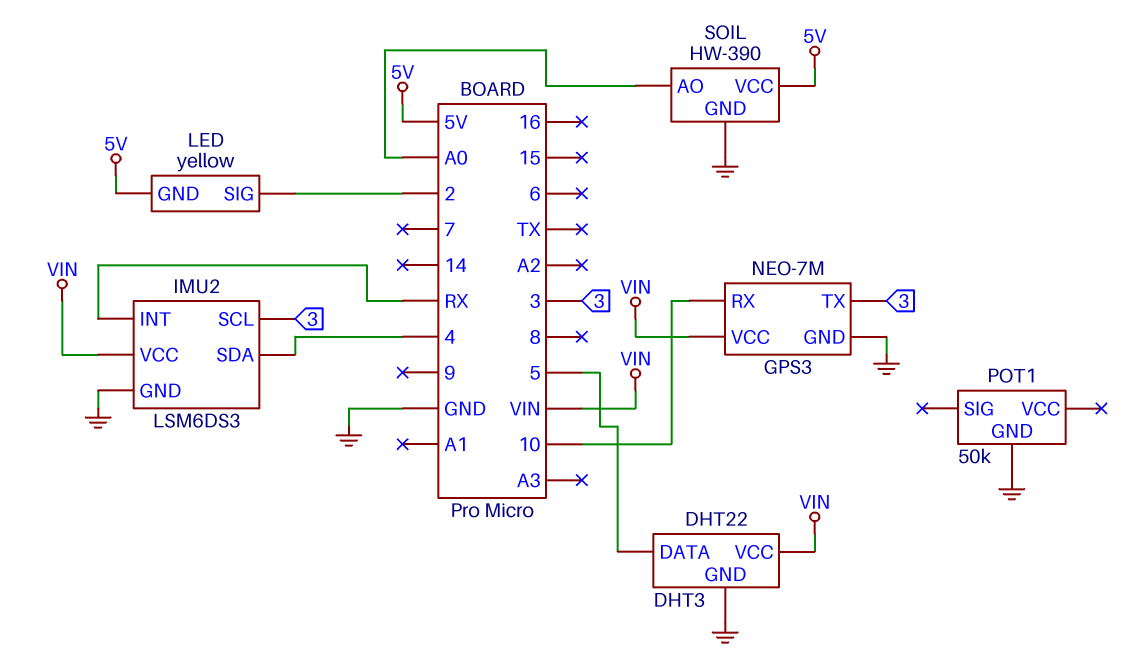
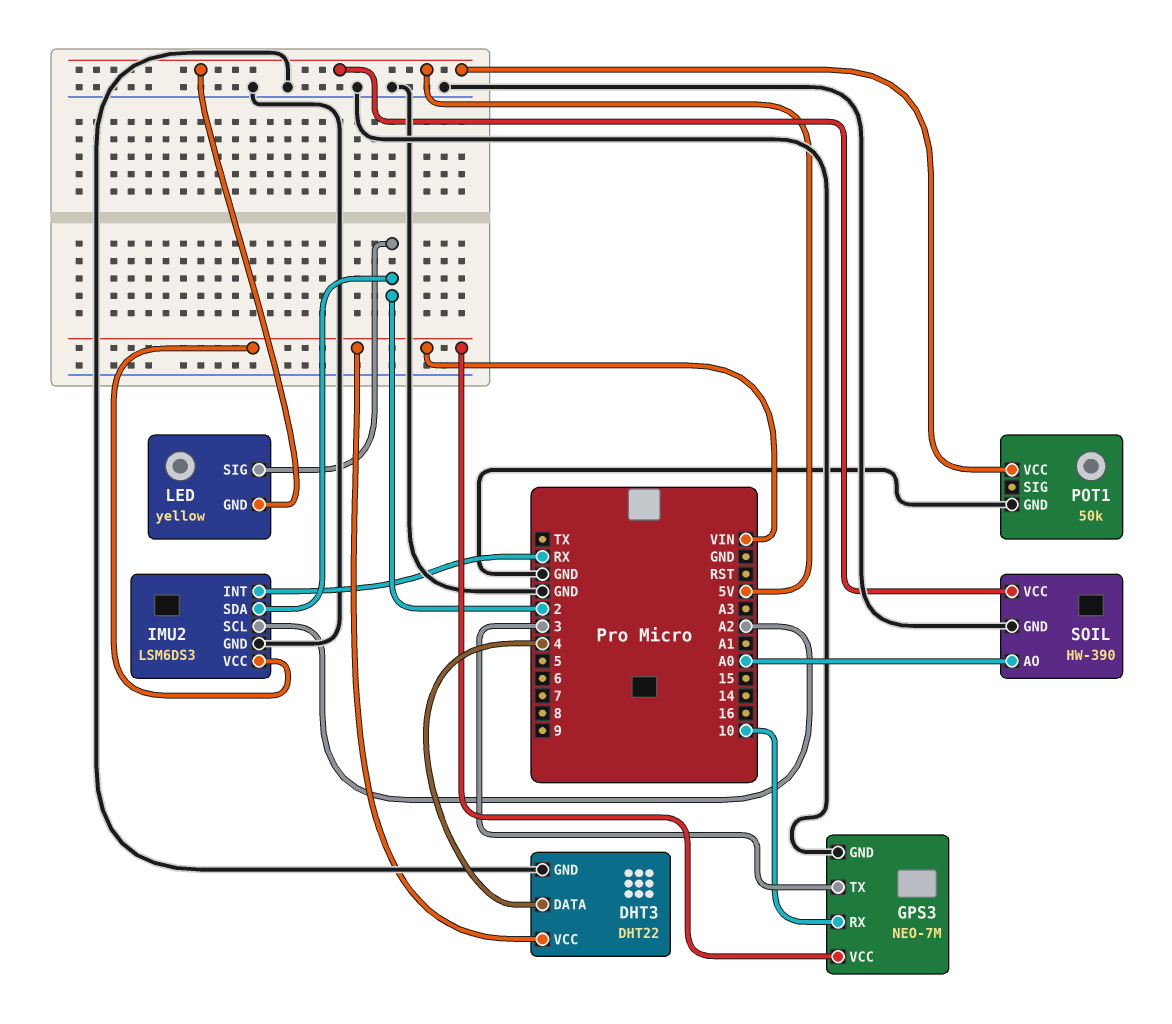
DHT3 pin DATA: 5 -> 4
IMU2 pin SCL: 3 -> A2
IMU2 pin SDA: 4 -> 2
POT1 pin VCC: none -> 5V

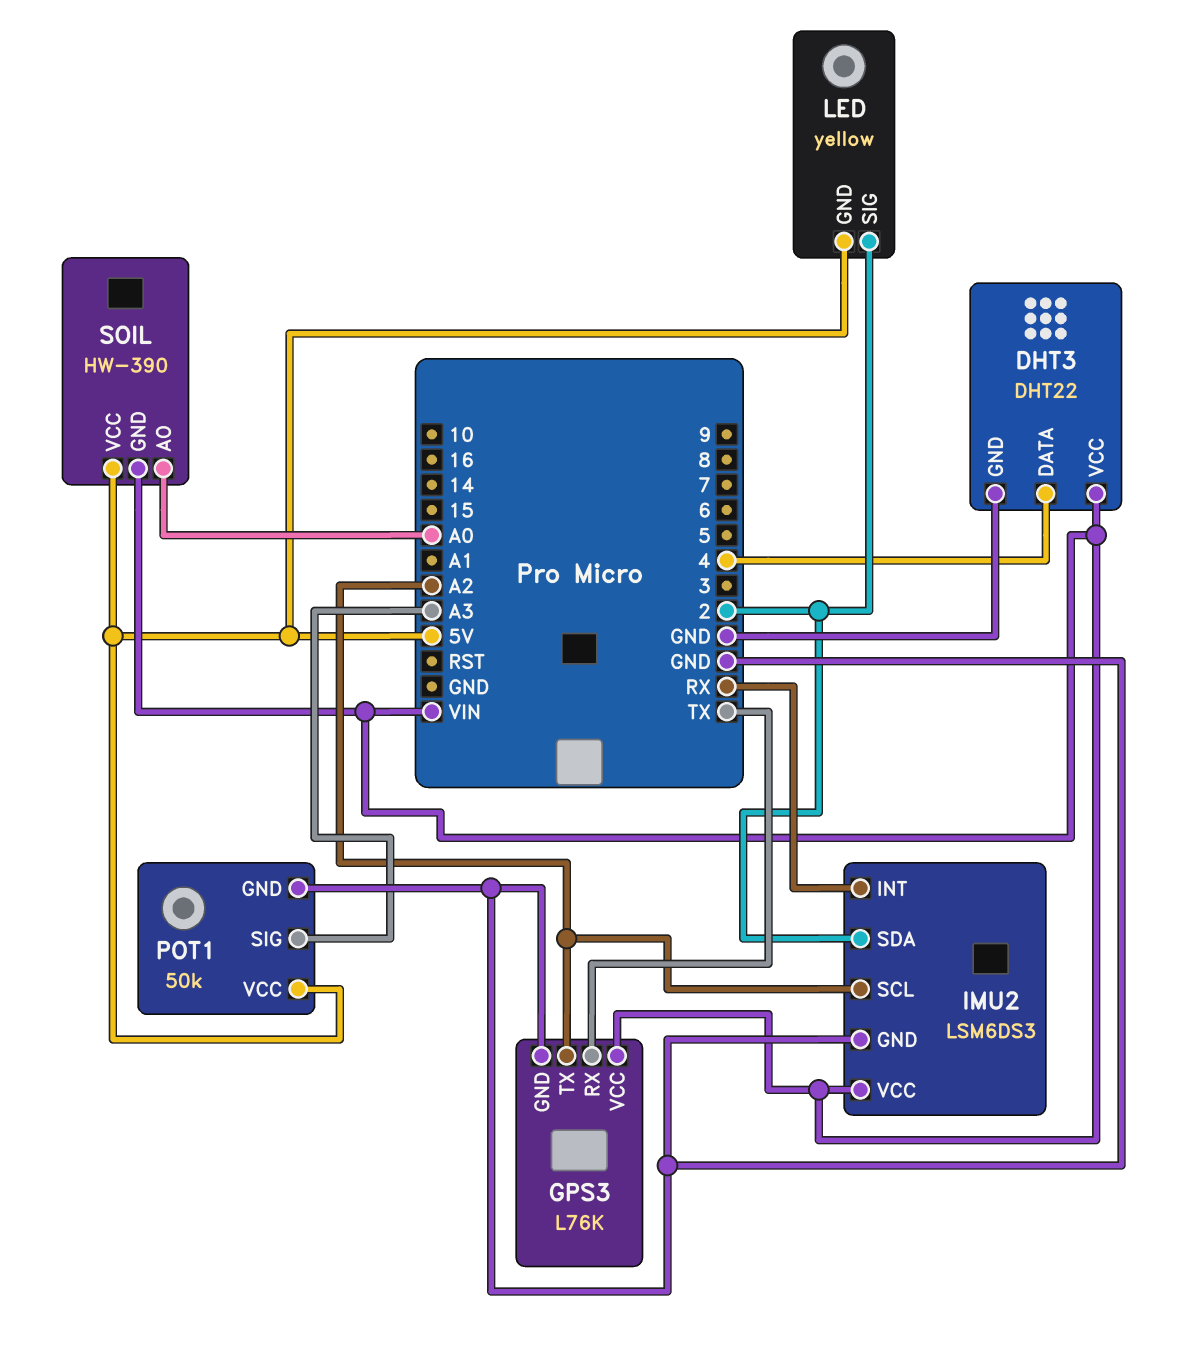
GPS3: NEO-7M -> L76K
GPS3 pin RX: 10 -> TX
GPS3 pin TX: 3 -> A2
POT1 pin SIG: none -> A3
SOIL pin GND: GND -> VIN

